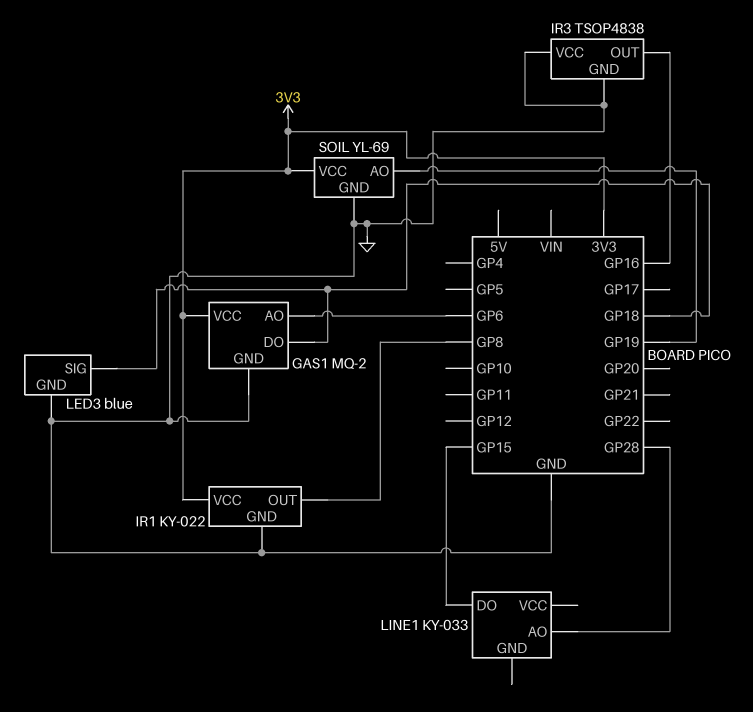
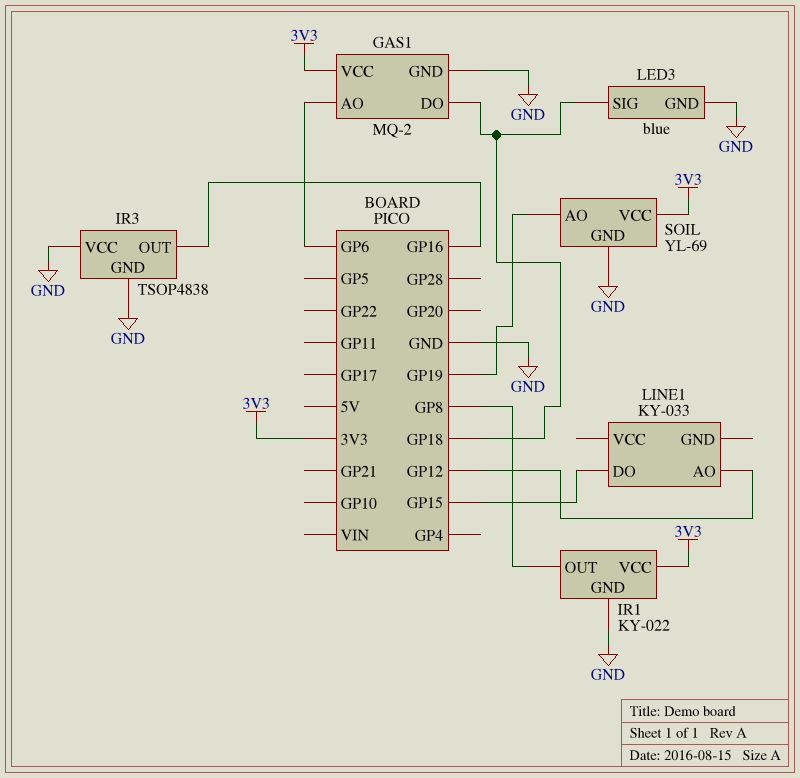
LINE1 pin AO: GP28 -> GP12

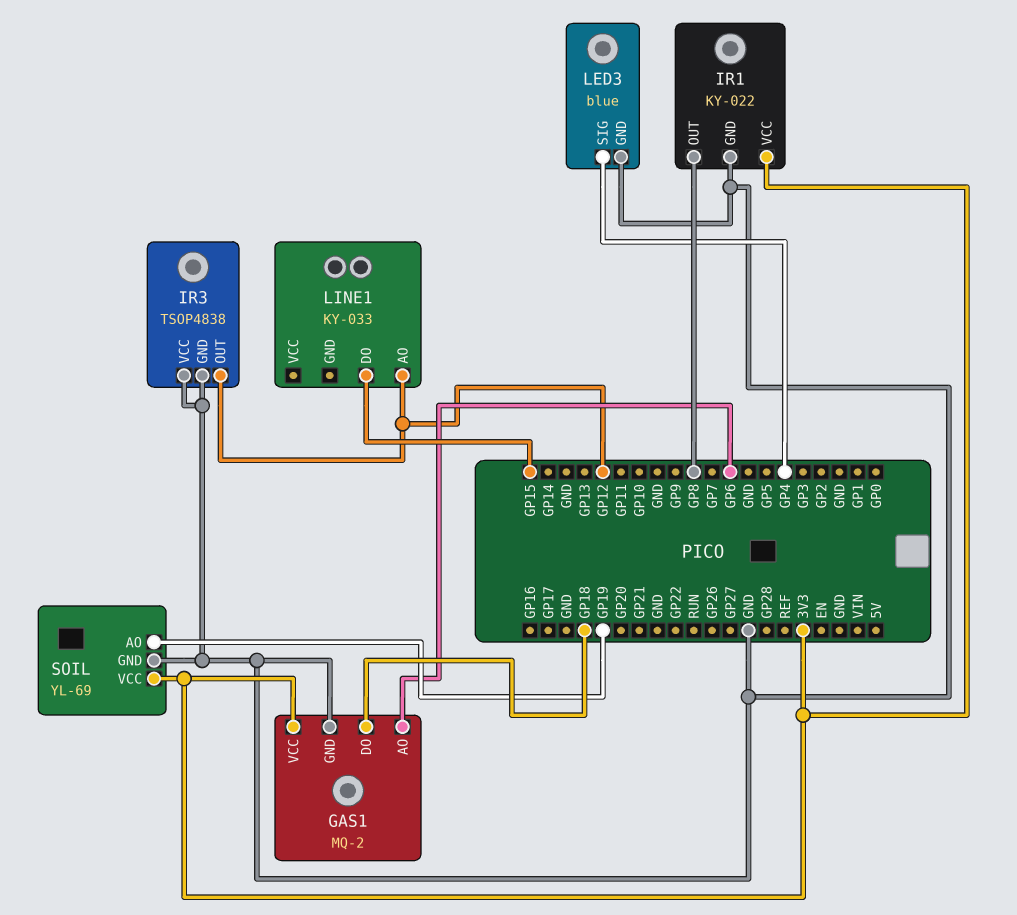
IR3 pin OUT: GP16 -> GP12
LED3 pin SIG: GP18 -> GP4

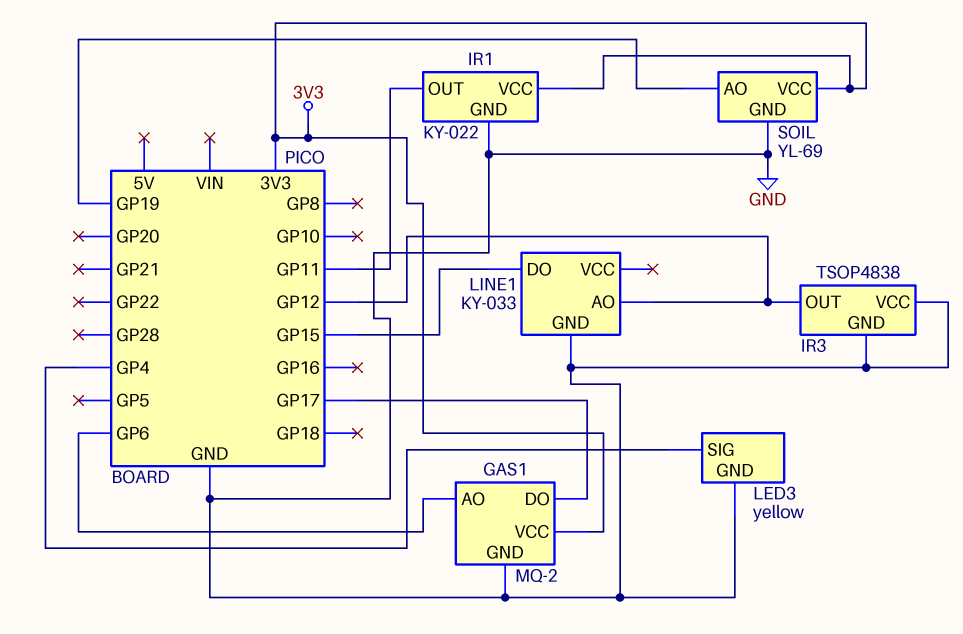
GAS1 pin DO: GP18 -> GP17
IR1 pin OUT: GP8 -> GP11
LED3: blue -> yellow
LINE1 pin GND: none -> GND

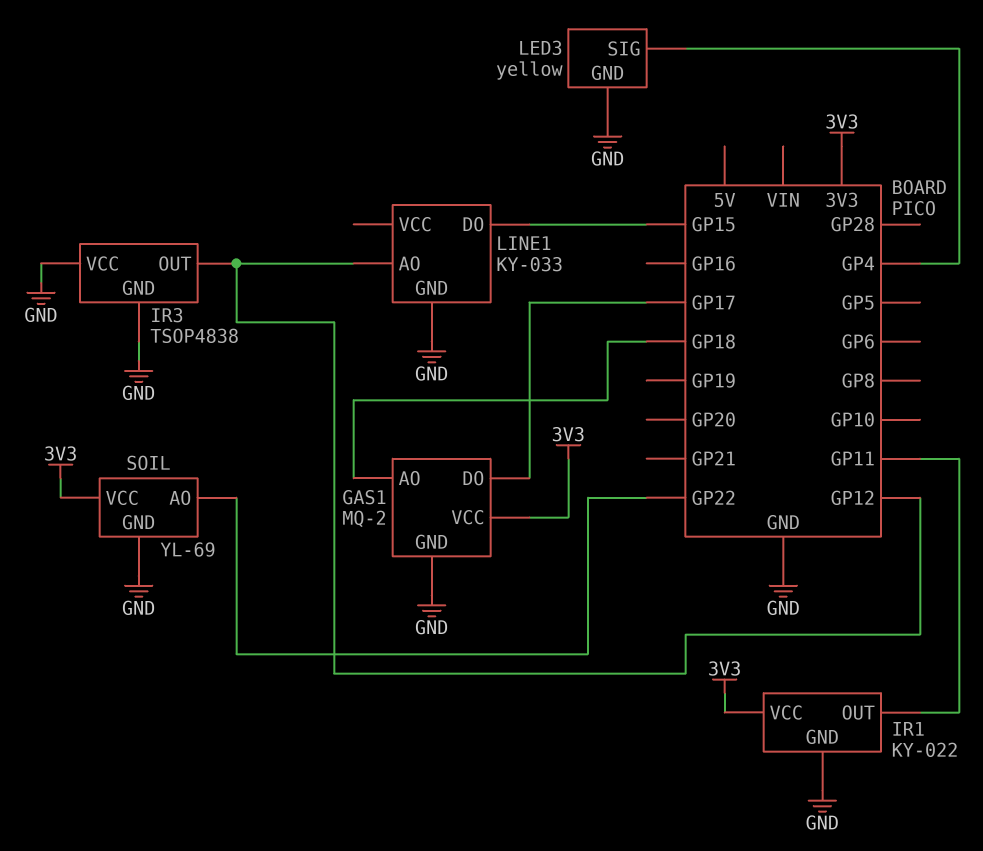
GAS1 pin AO: GP6 -> GP18
SOIL pin AO: GP19 -> GP22

